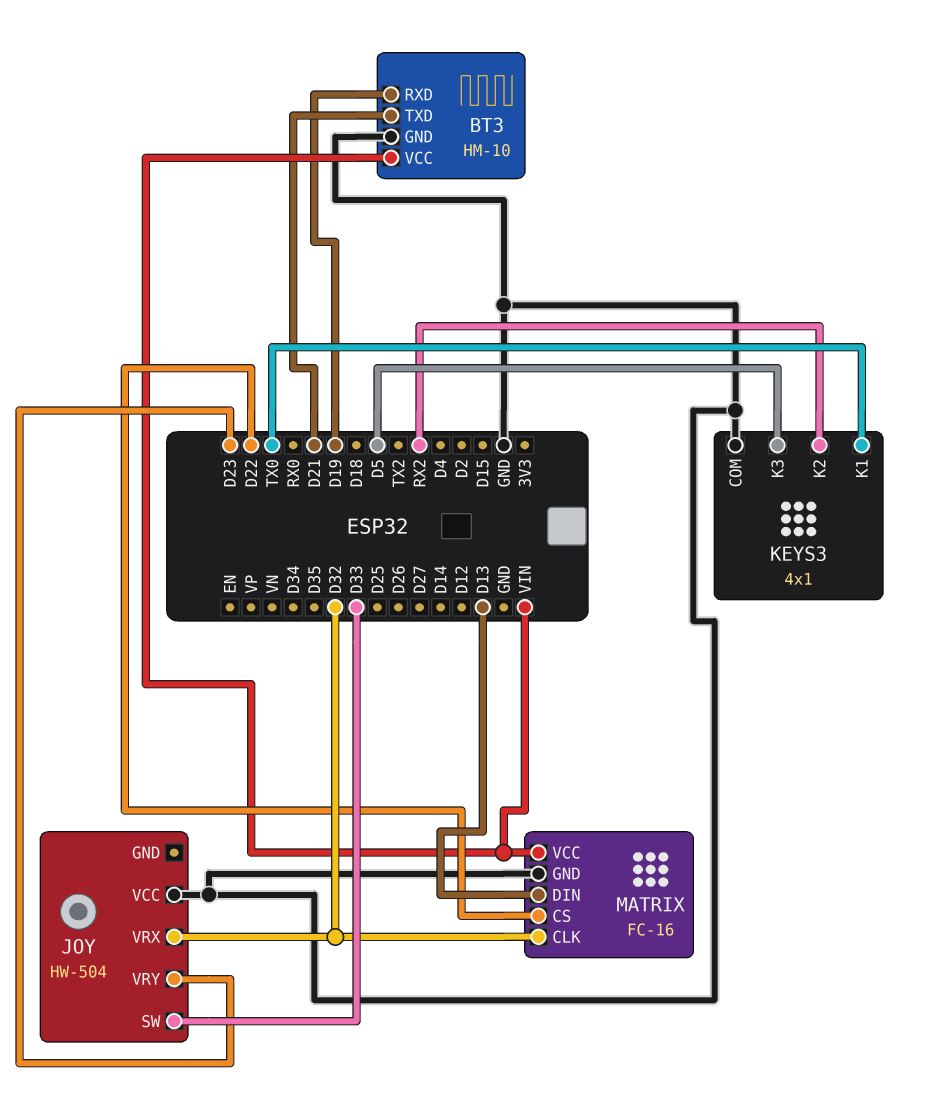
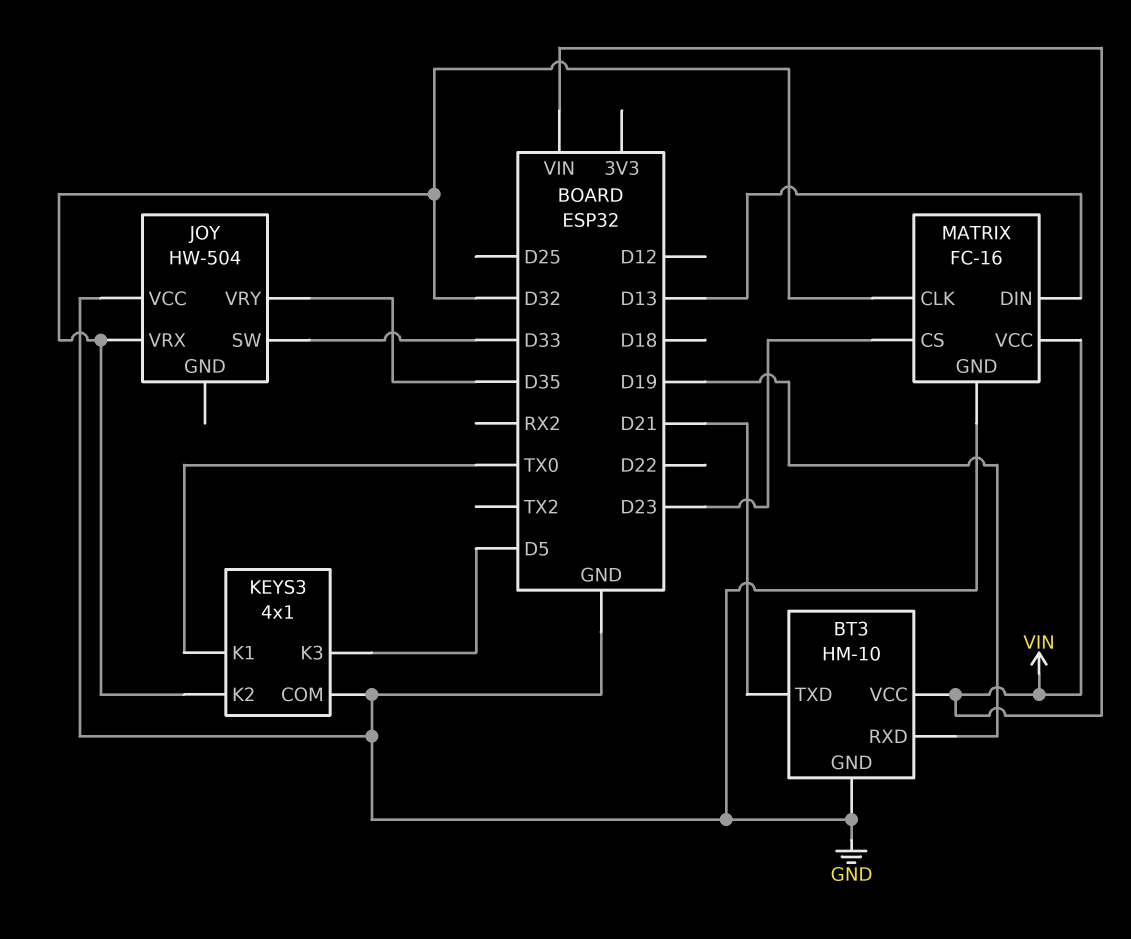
JOY pin VRY: D23 -> D35
KEYS3 pin K2: RX2 -> D32
MATRIX pin CS: D22 -> D23

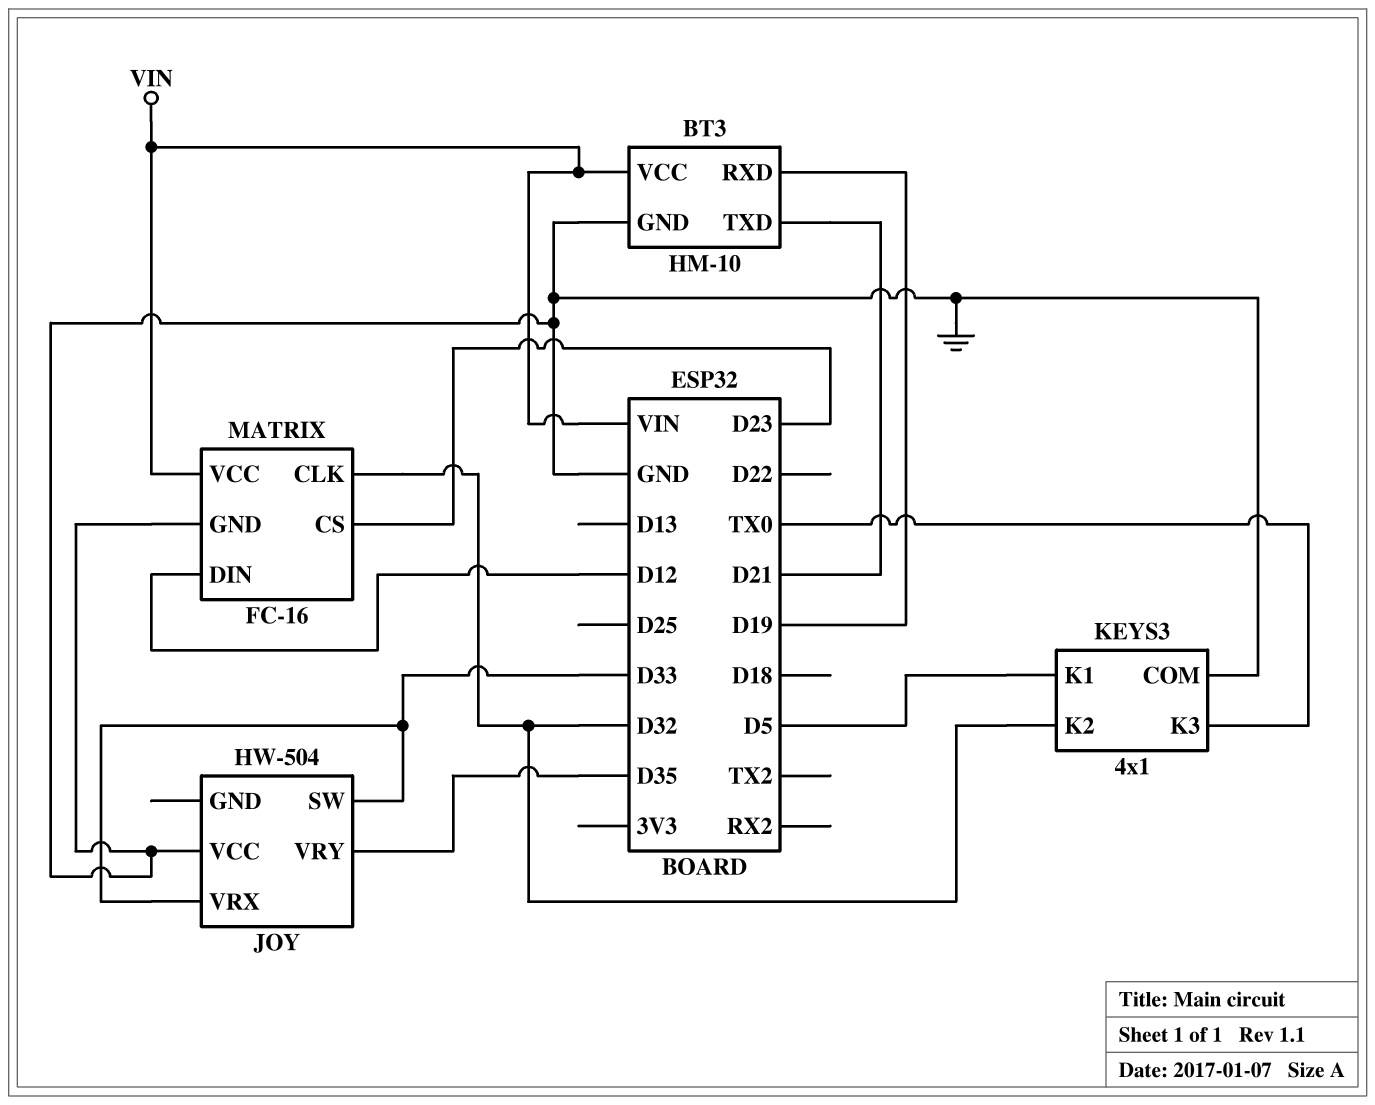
JOY pin VRX: D32 -> D33
KEYS3 pin K1: TX0 -> D5
KEYS3 pin K3: D5 -> TX0
MATRIX pin DIN: D13 -> D12

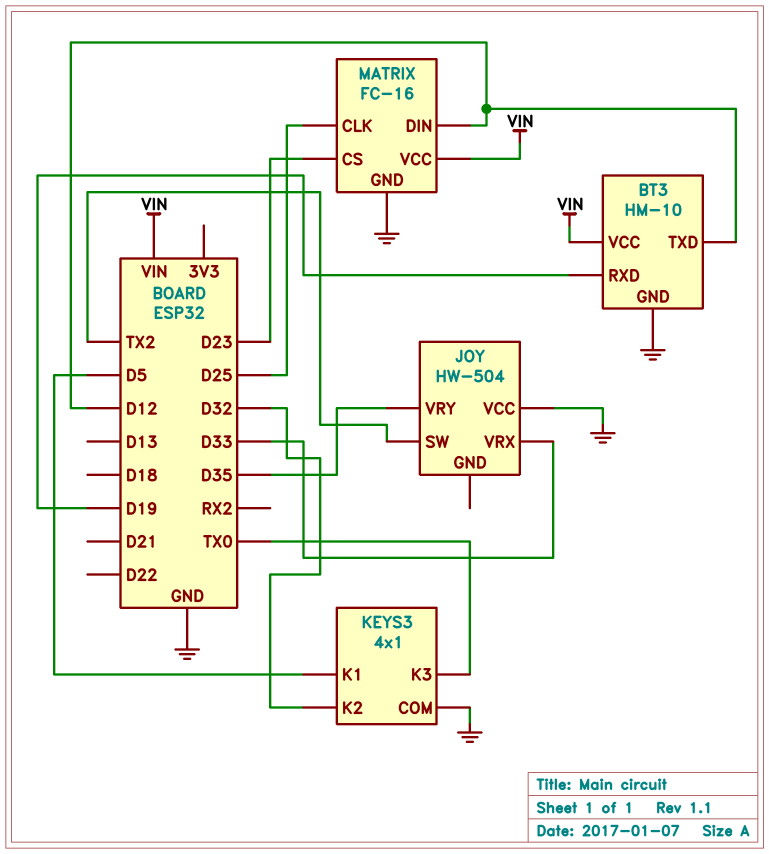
BT3 pin TXD: D21 -> D12
JOY pin SW: D33 -> TX2
MATRIX pin CLK: D32 -> D25

